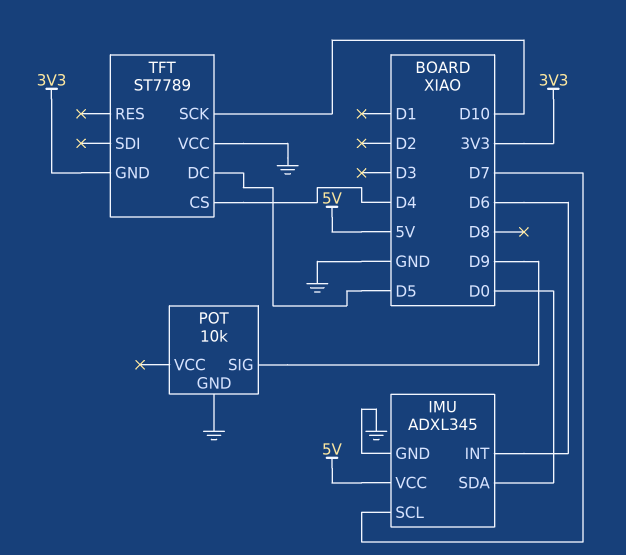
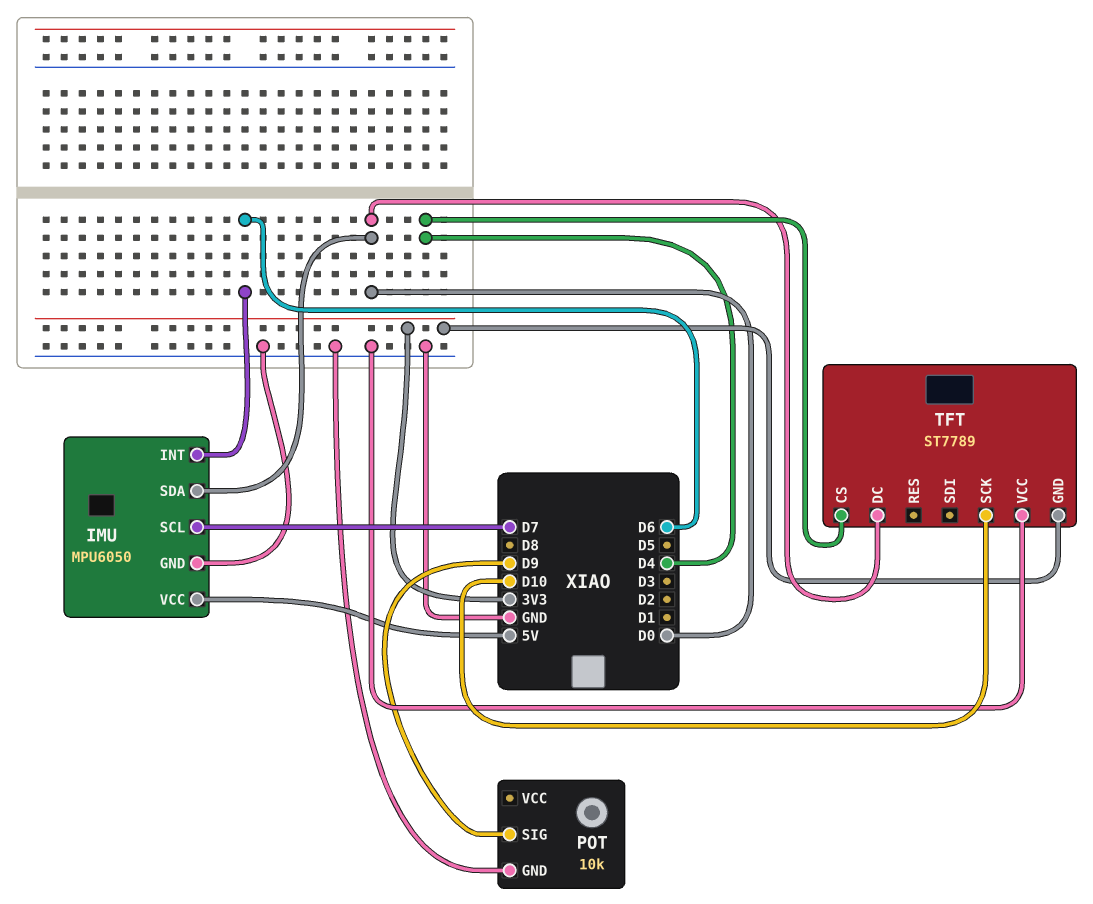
IMU: ADXL345 -> MPU6050
TFT pin DC: D5 -> D0

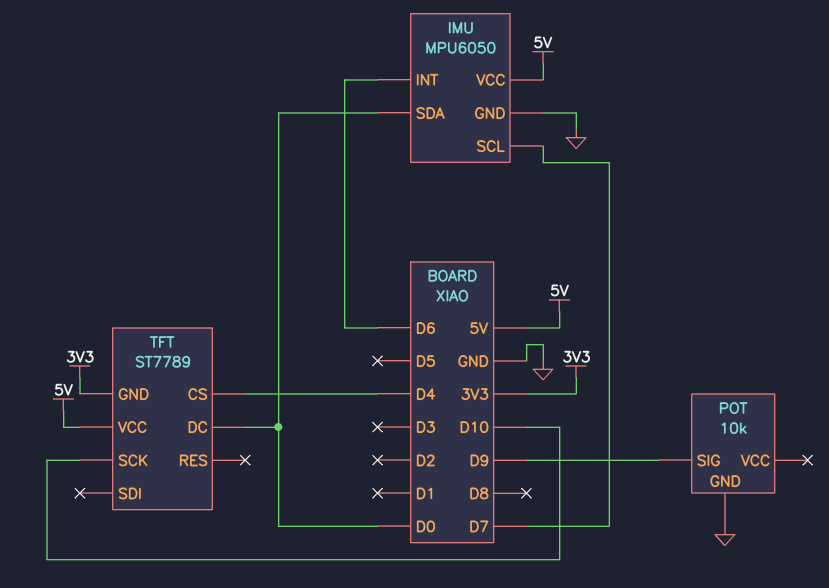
TFT pin VCC: GND -> 5V

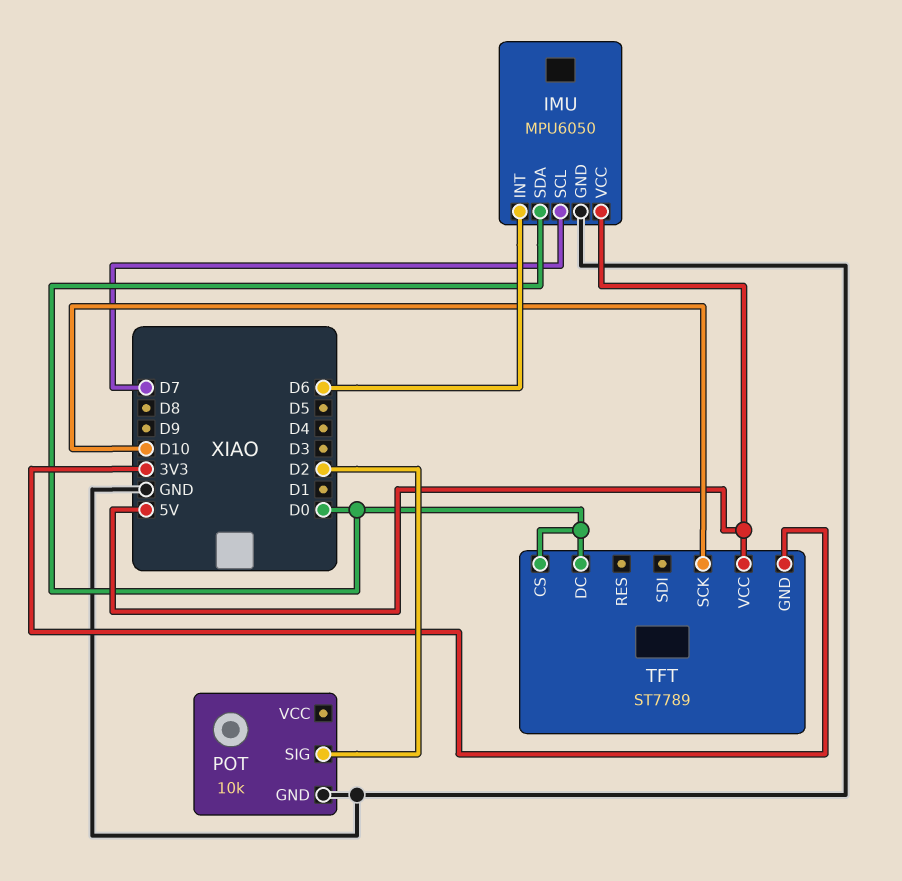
POT pin SIG: D9 -> D2
TFT pin CS: D4 -> D0

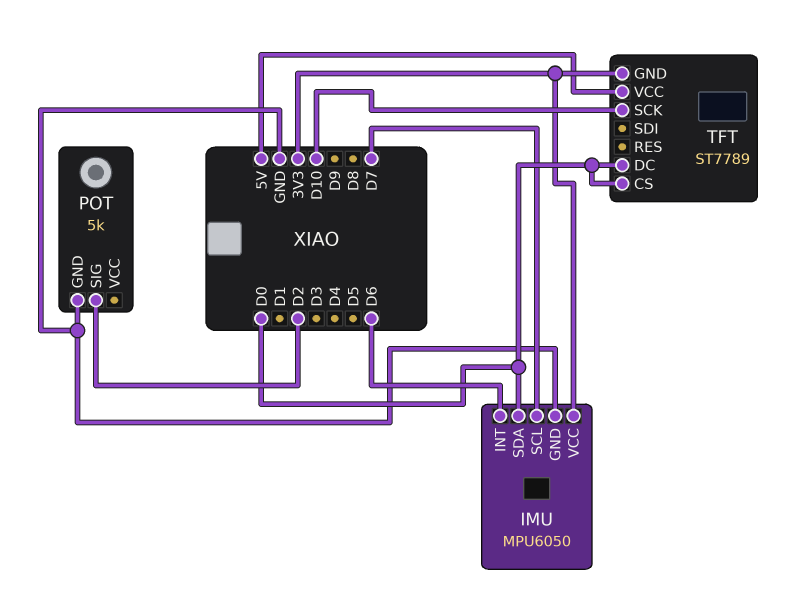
IMU pin VCC: 5V -> 3V3
POT: 10k -> 5k

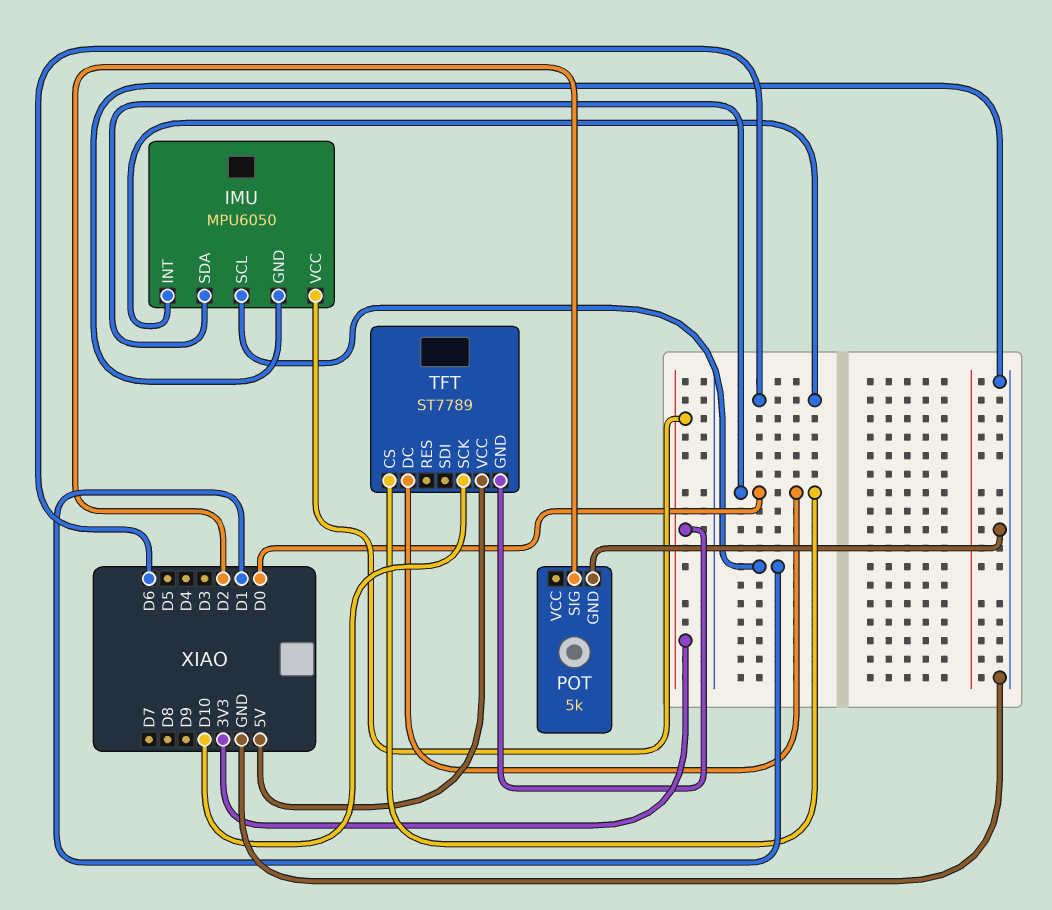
IMU pin SCL: D7 -> D1

